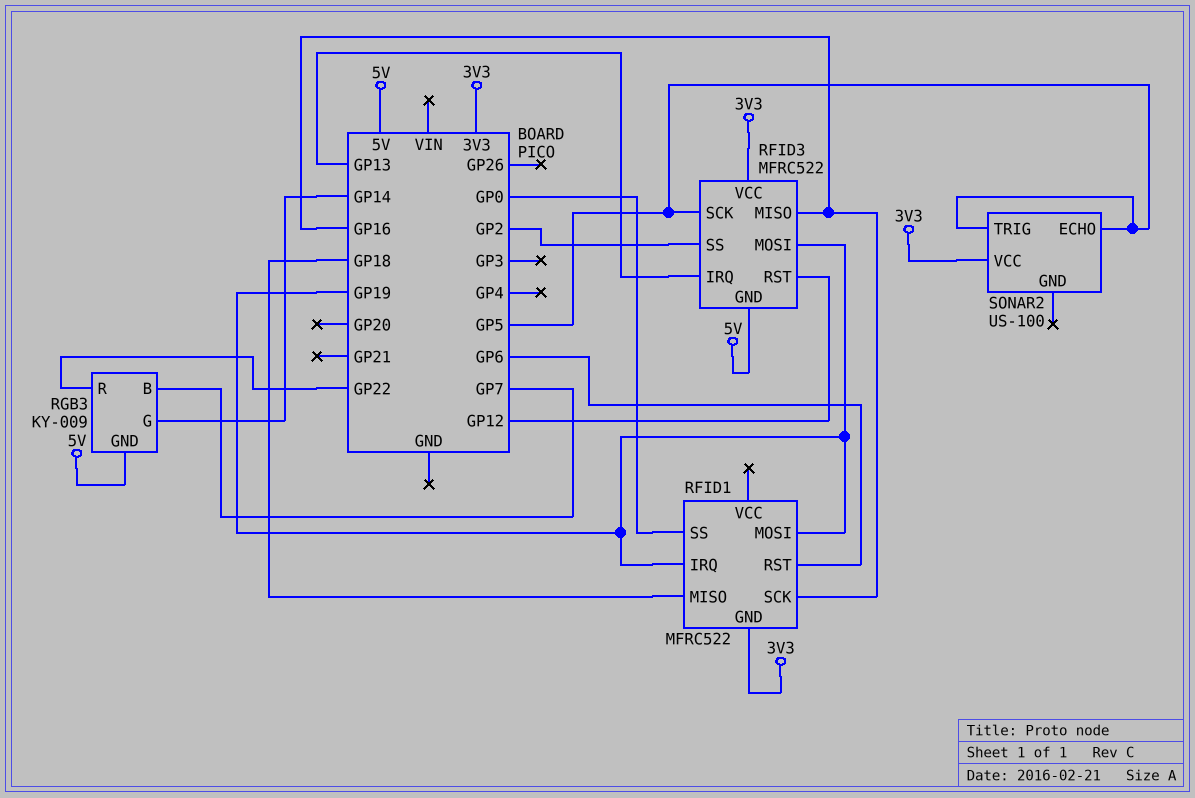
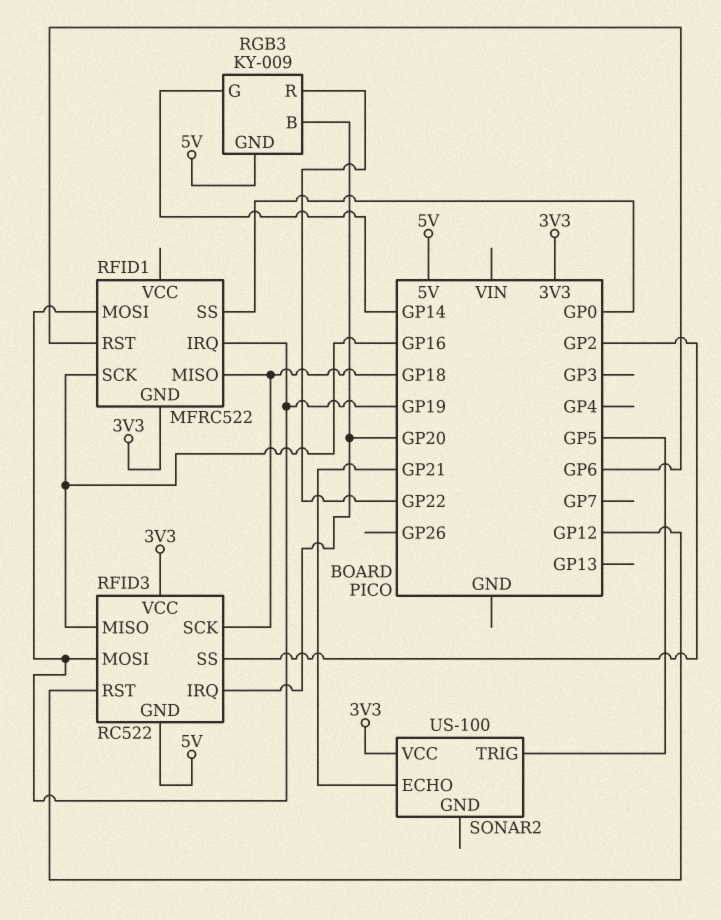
RFID3: MFRC522 -> RC522
RFID3 pin IRQ: GP13 -> GP20
RFID3 pin SCK: GP5 -> GP18
RGB3 pin B: GP7 -> GP20
SONAR2 pin ECHO: GP5 -> GP21

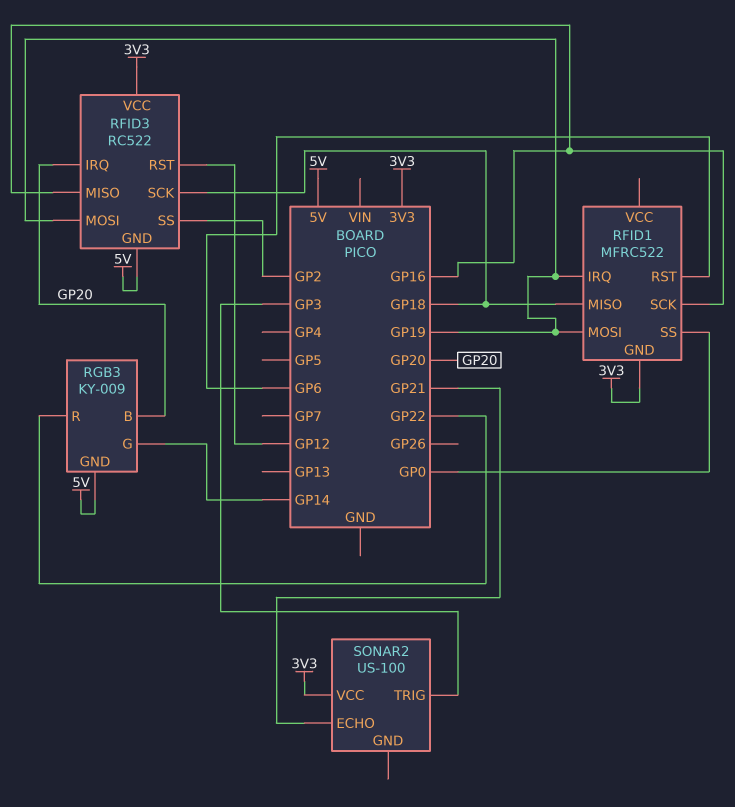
SONAR2 pin TRIG: GP5 -> GP3

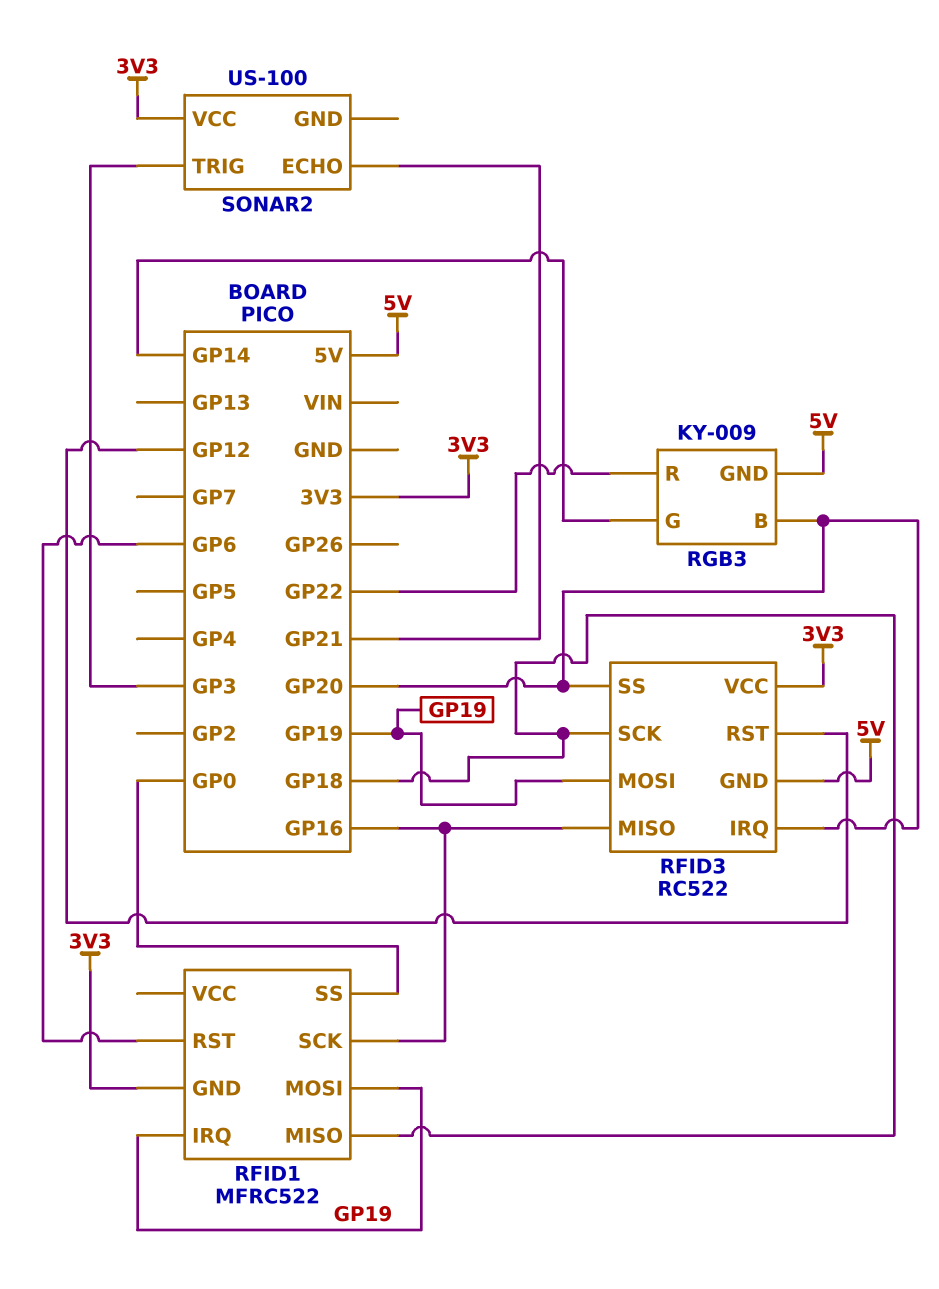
RFID3 pin SS: GP2 -> GP20

